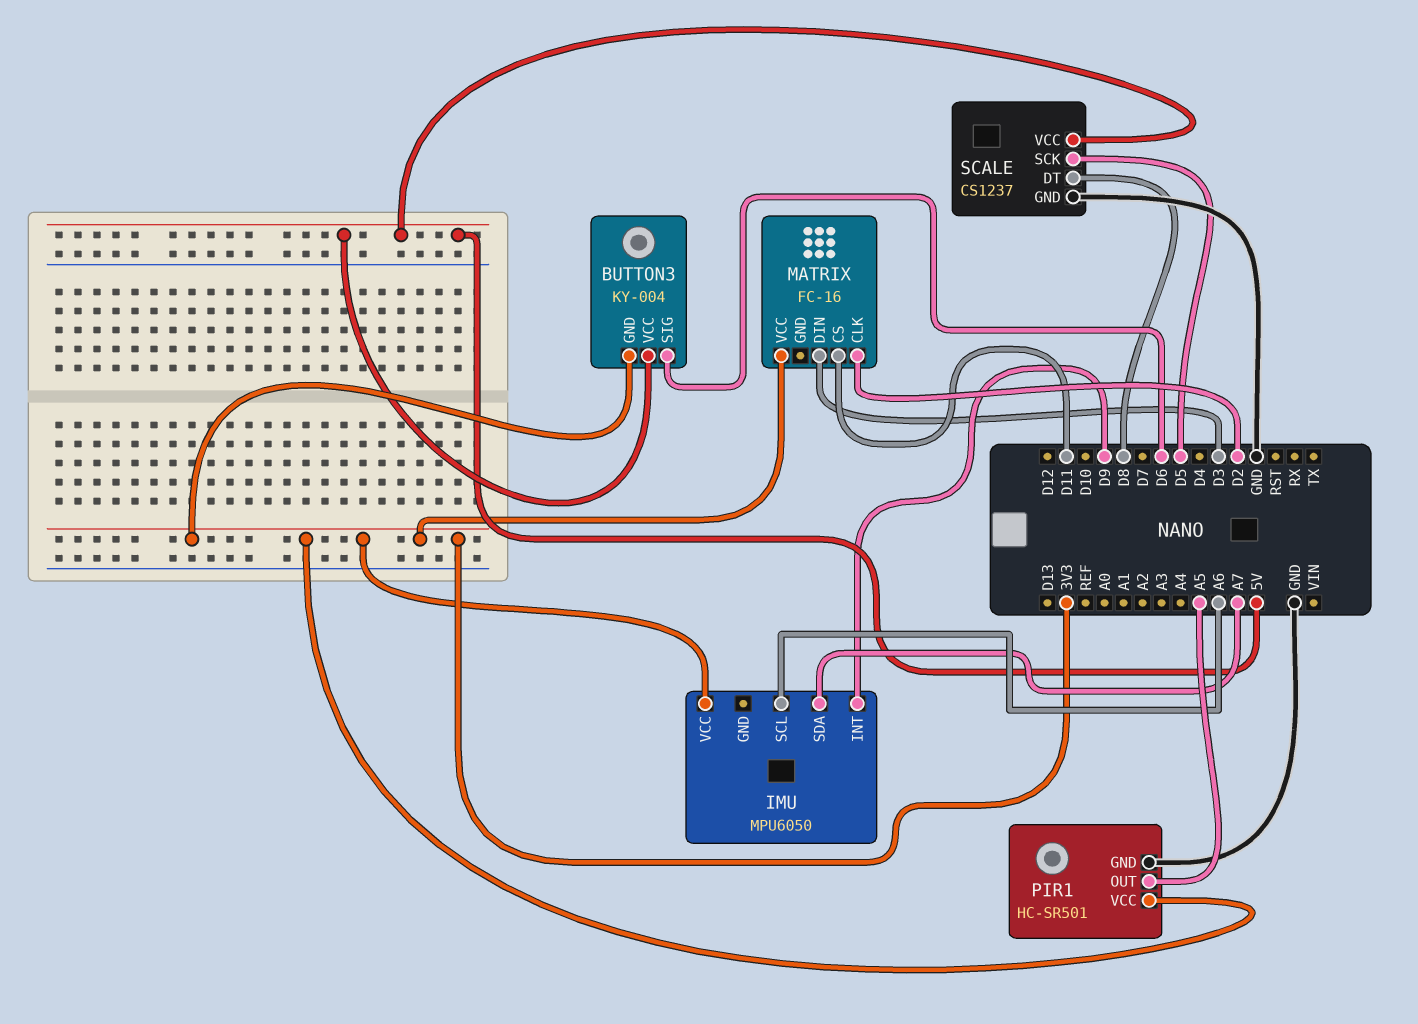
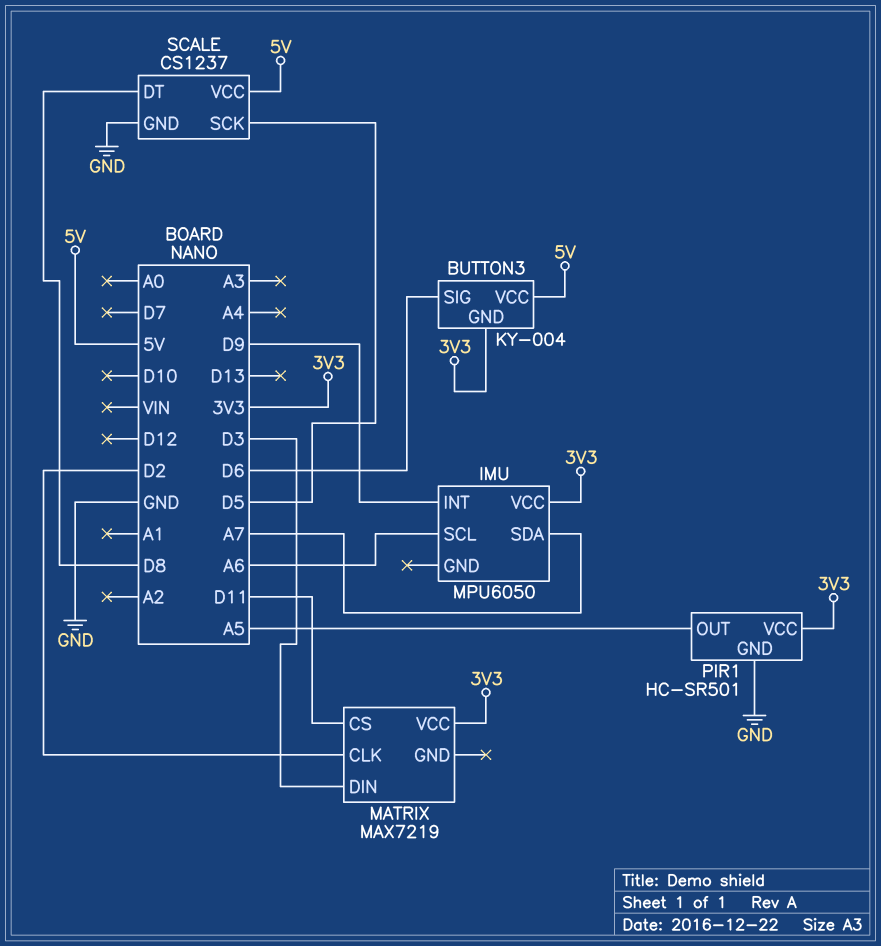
MATRIX: FC-16 -> MAX7219

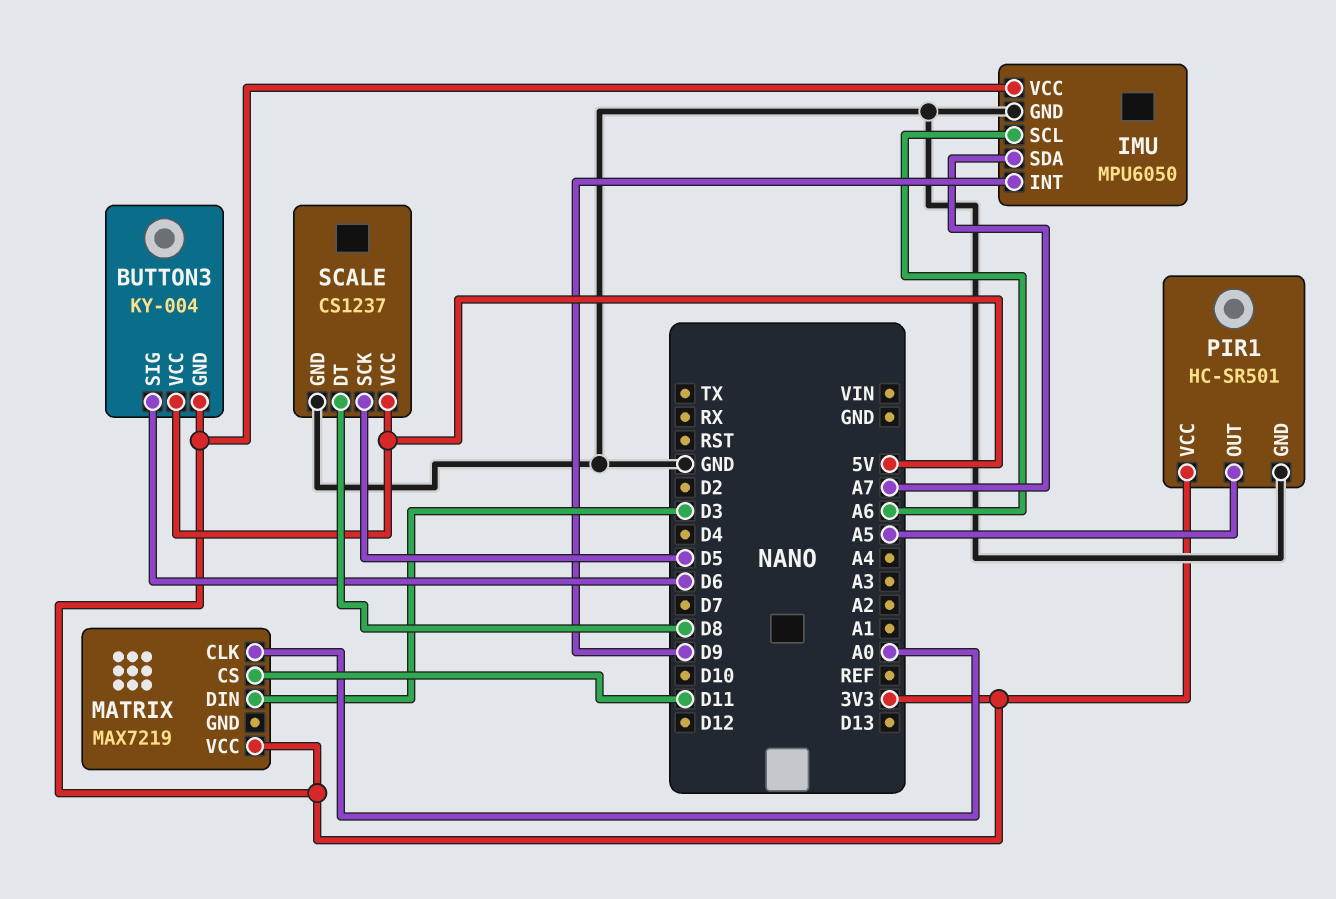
IMU pin GND: none -> GND
MATRIX pin CLK: D2 -> A0

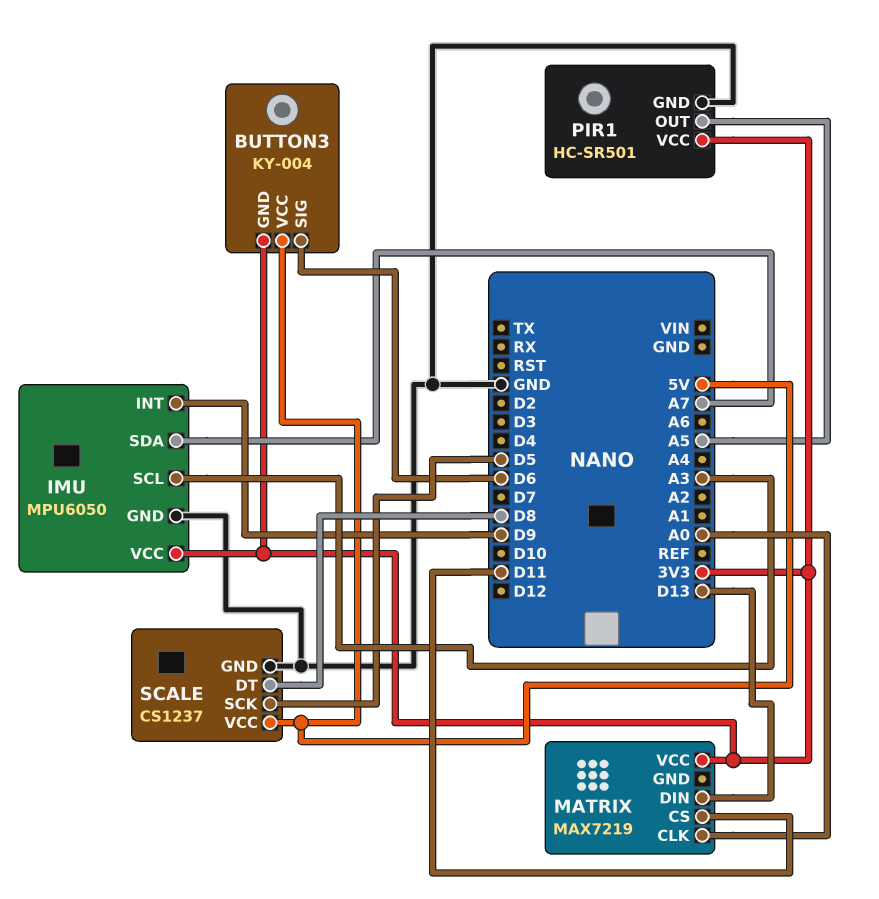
IMU pin SCL: A6 -> A3
MATRIX pin DIN: D3 -> D13

